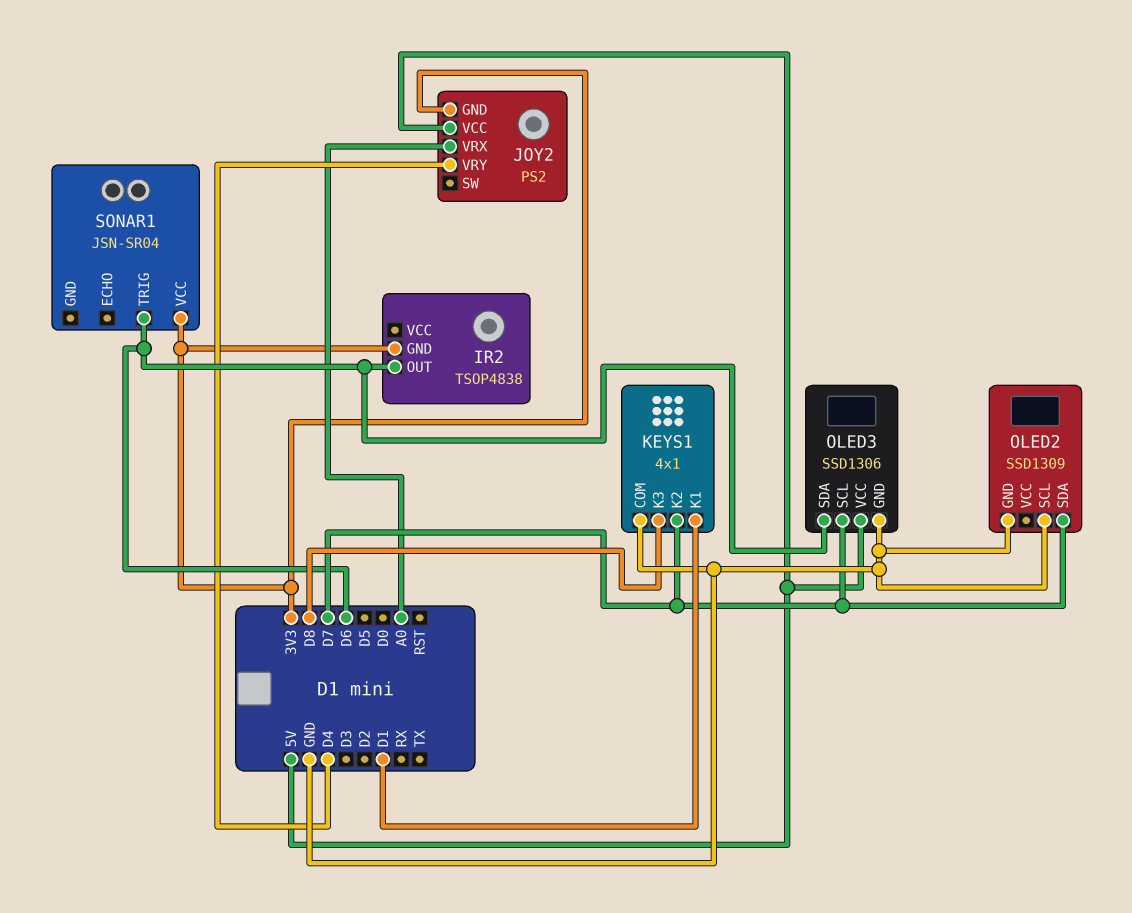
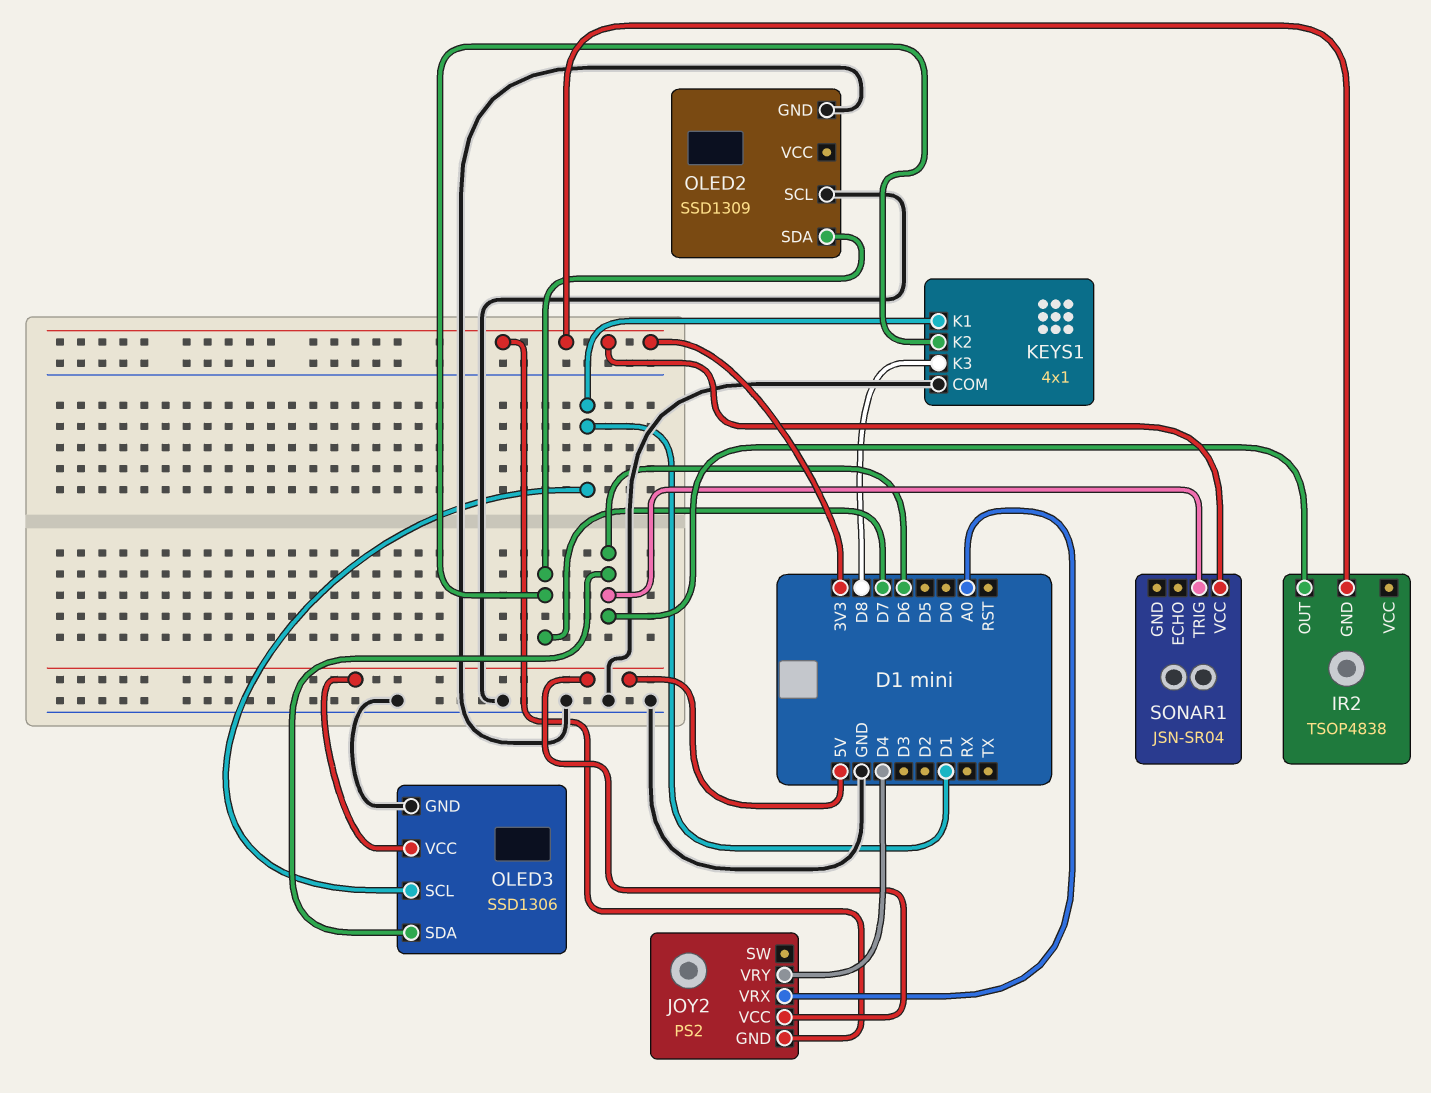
OLED3 pin SCL: D7 -> D1

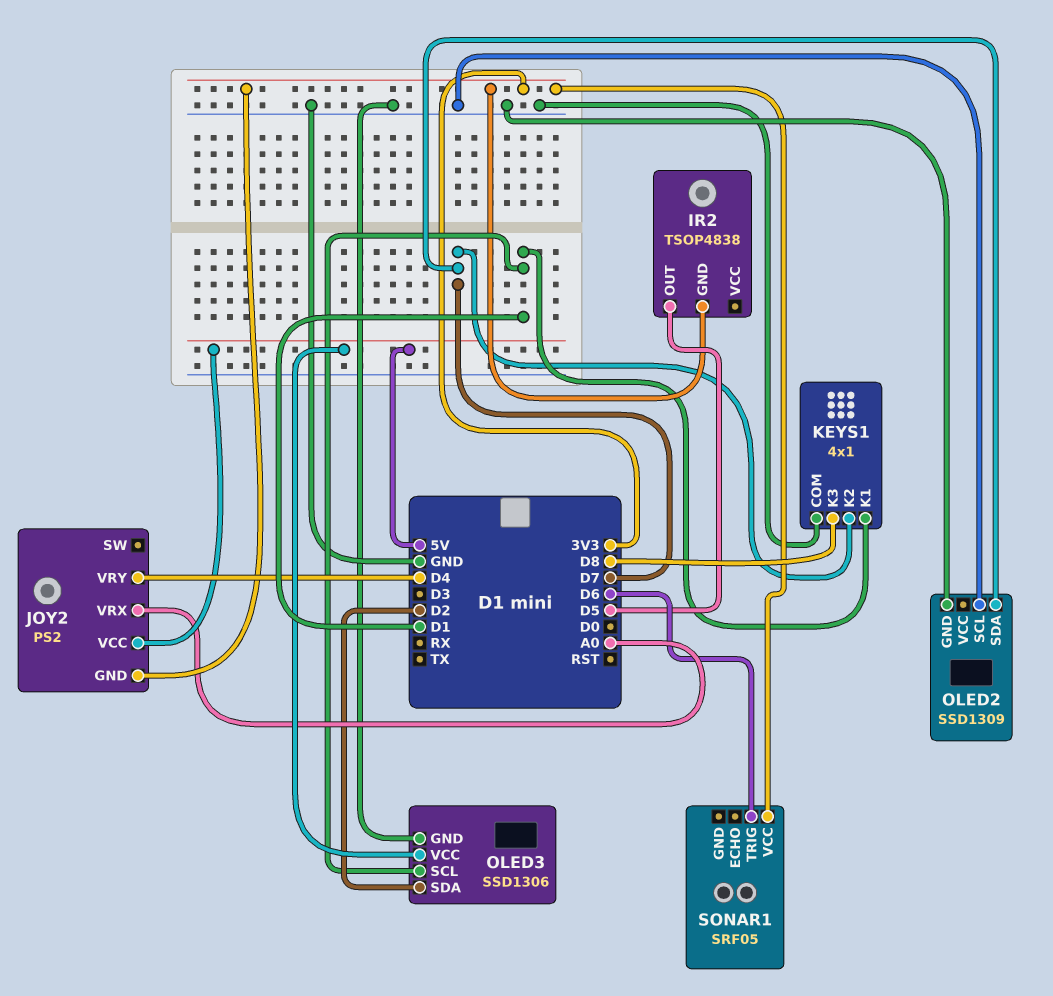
IR2 pin OUT: D6 -> D5
OLED3 pin SDA: D6 -> D2
SONAR1: JSN-SR04 -> SRF05

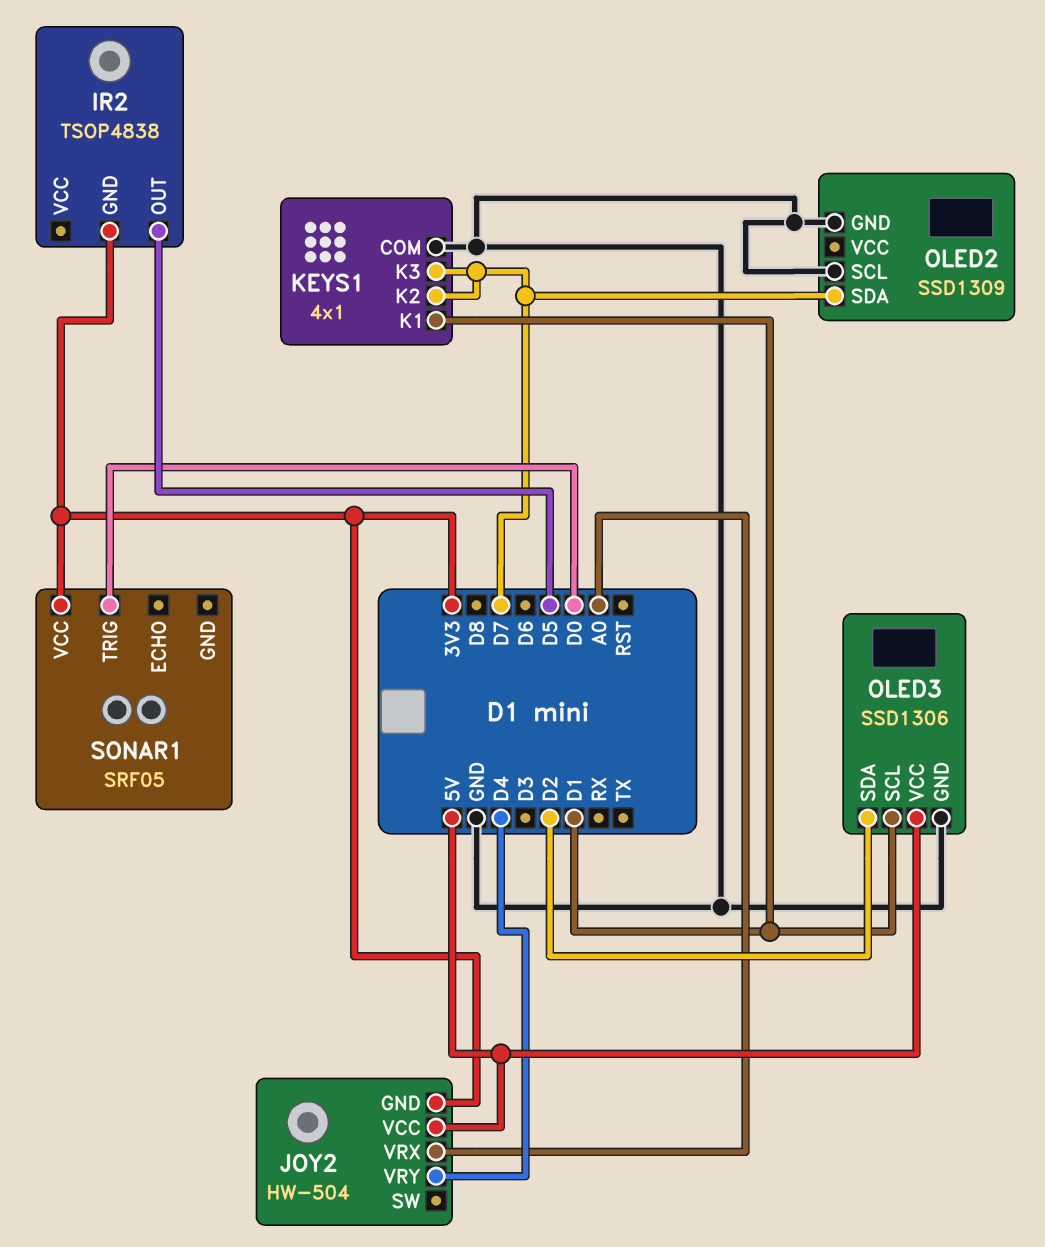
JOY2: PS2 -> HW-504
KEYS1 pin K3: D8 -> D7
SONAR1 pin TRIG: D6 -> D0

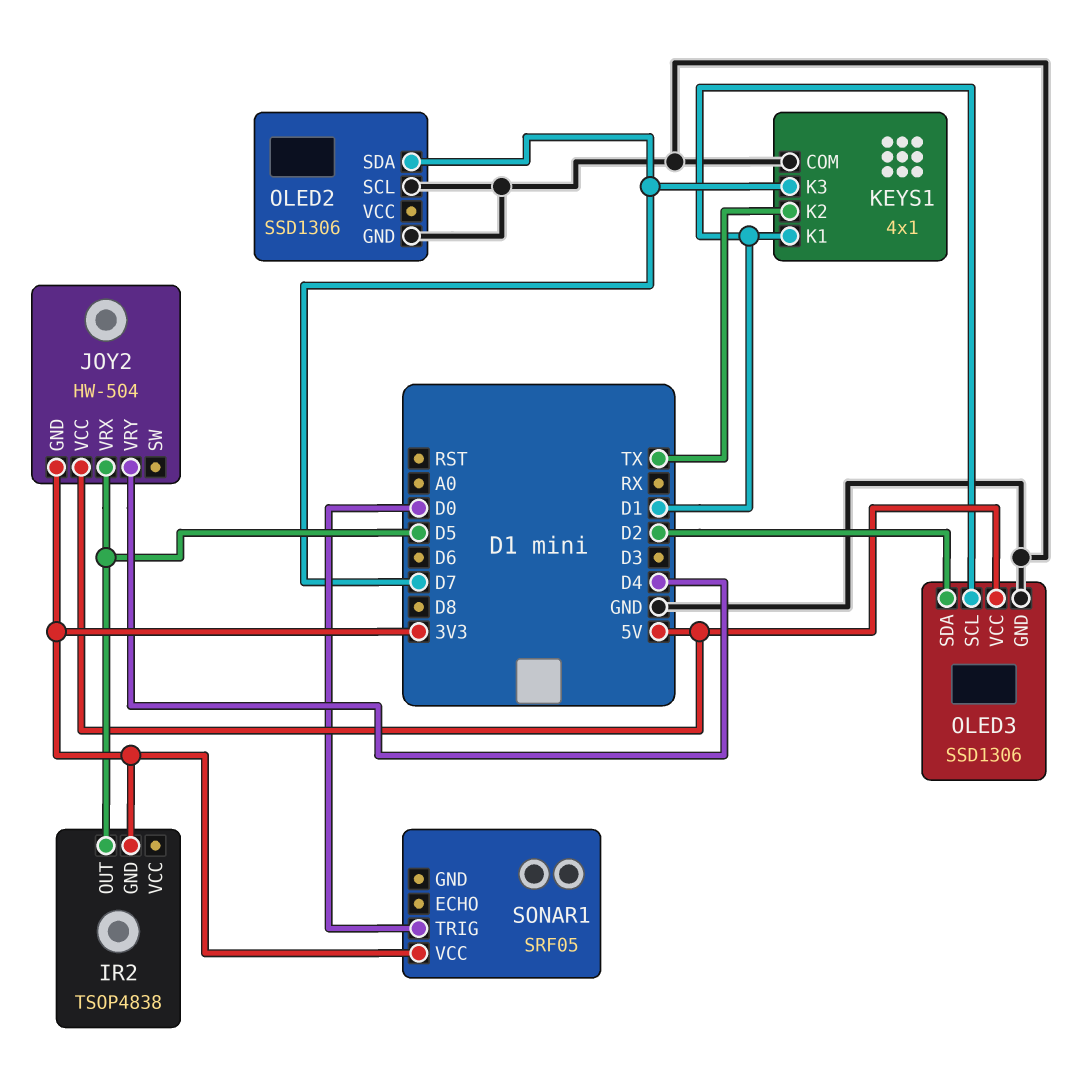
JOY2 pin VRX: A0 -> D5
KEYS1 pin K2: D7 -> TX
OLED2: SSD1309 -> SSD1306

